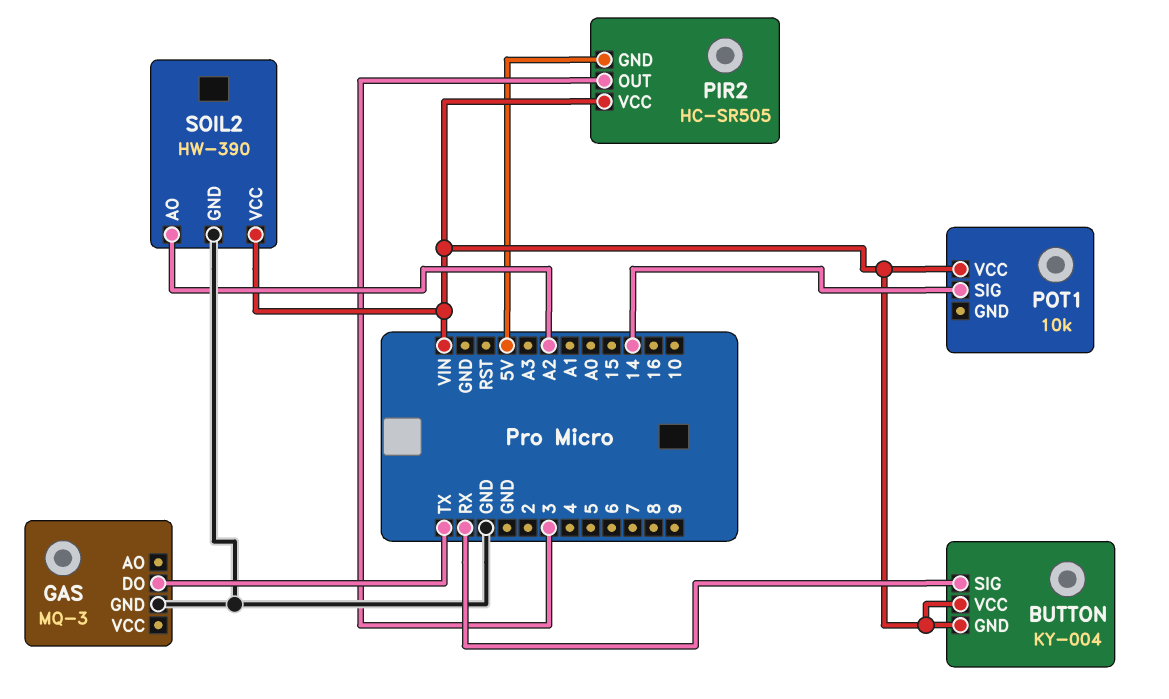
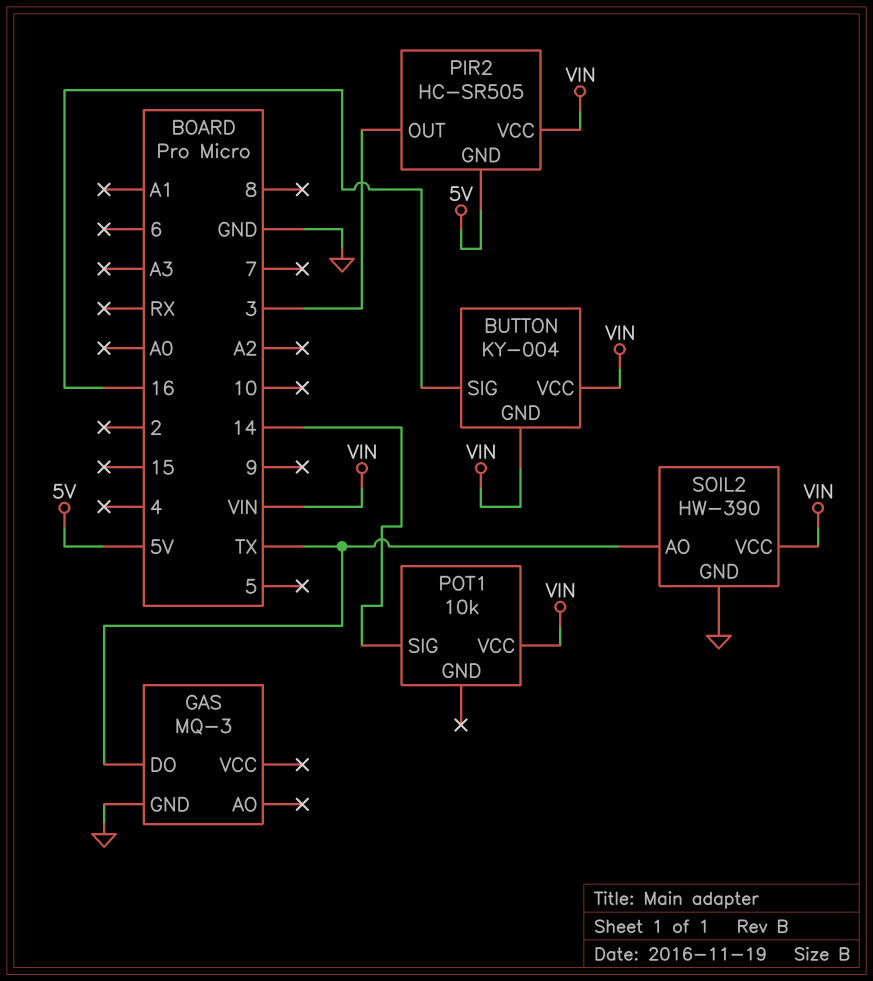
BUTTON pin SIG: RX -> 16
SOIL2 pin AO: A2 -> TX

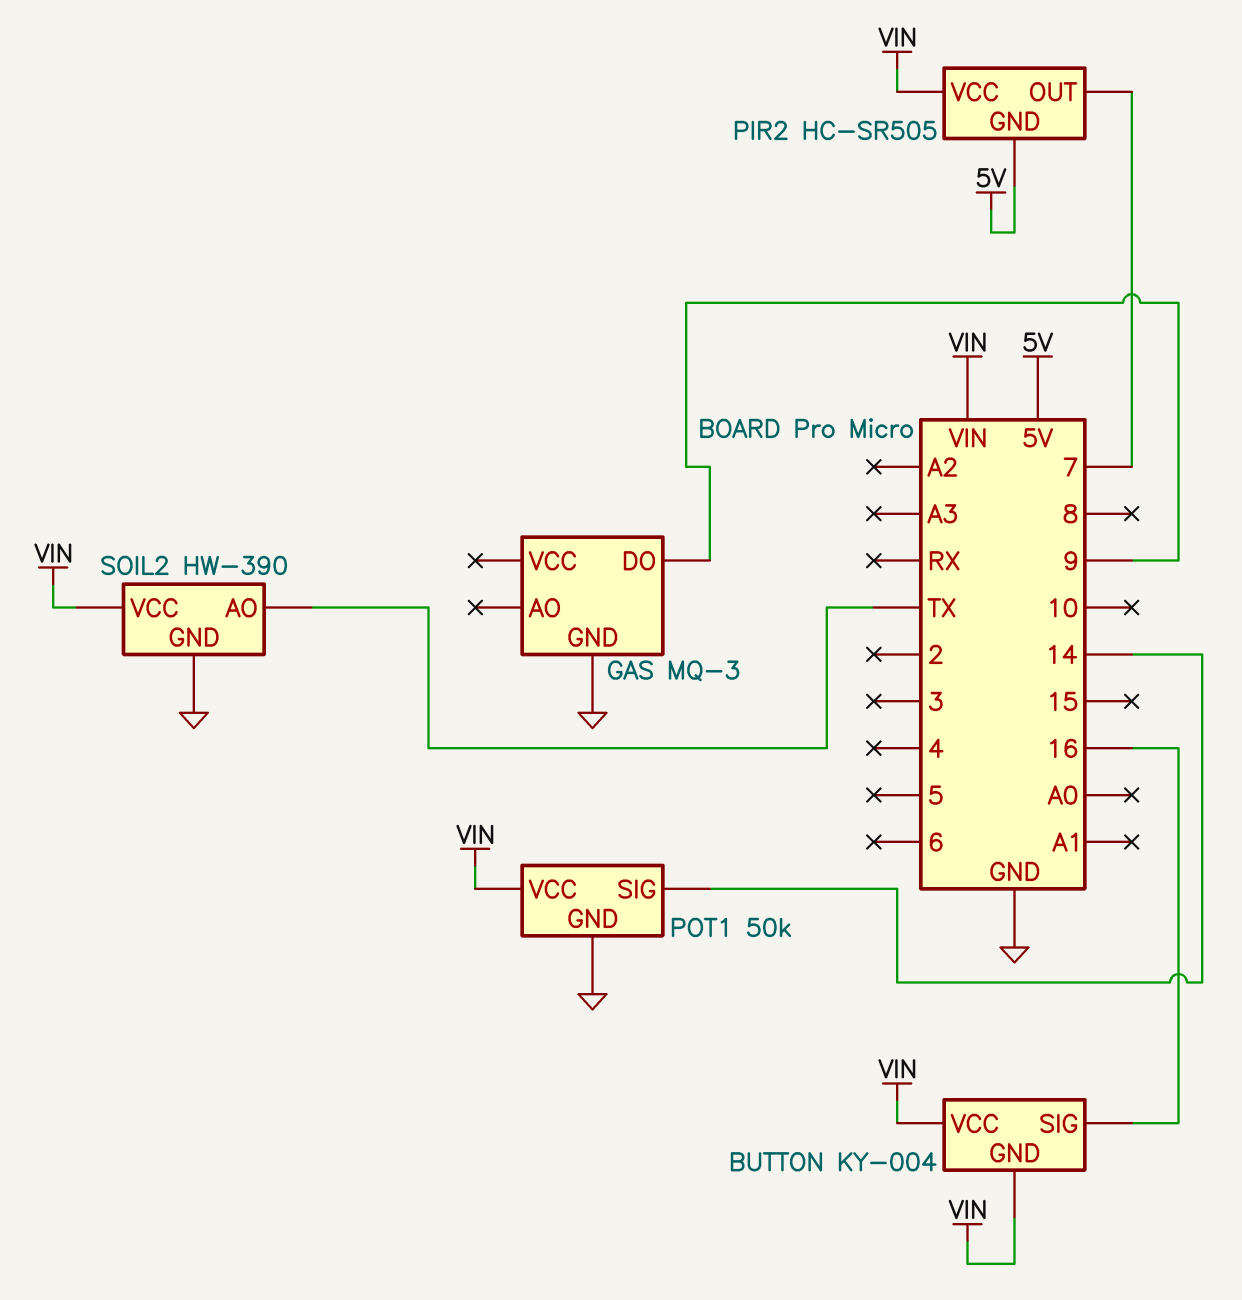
GAS pin DO: TX -> 9
PIR2 pin OUT: 3 -> 7
POT1: 10k -> 50k
POT1 pin GND: none -> GND

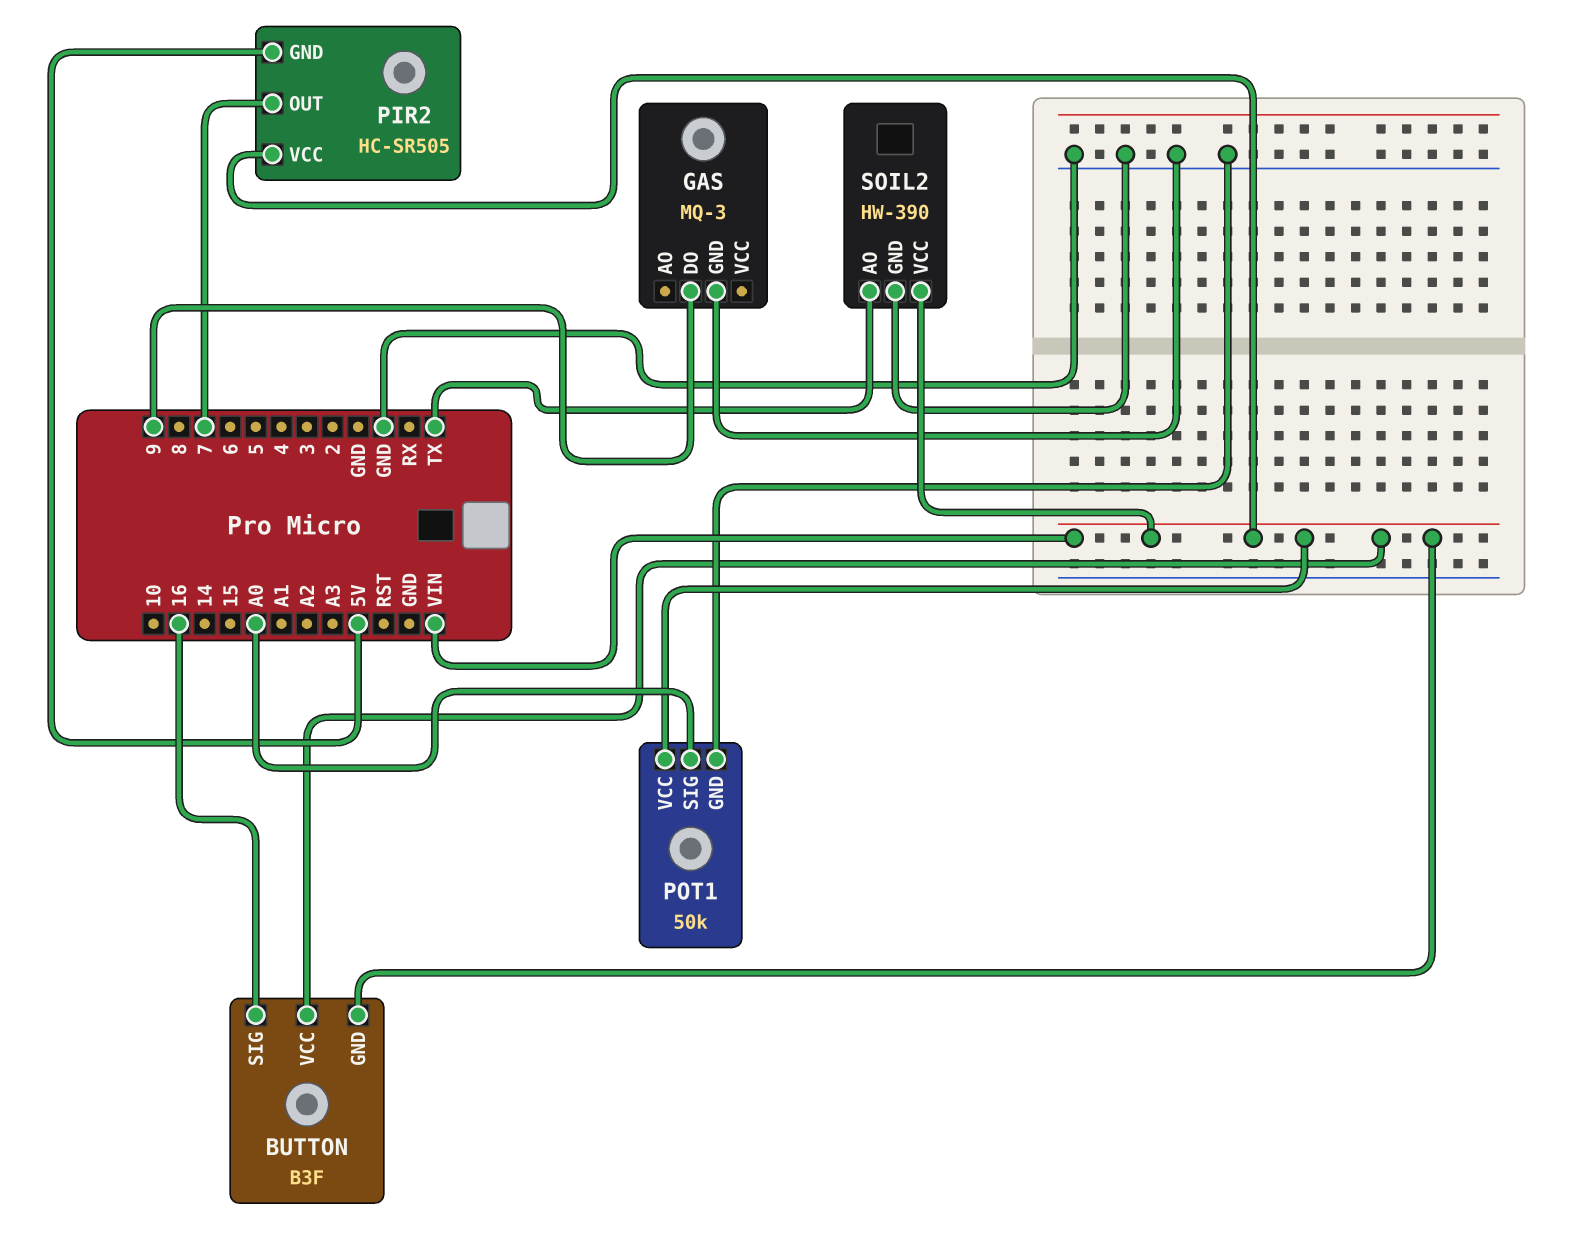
BUTTON: KY-004 -> B3F
POT1 pin SIG: 14 -> A0

